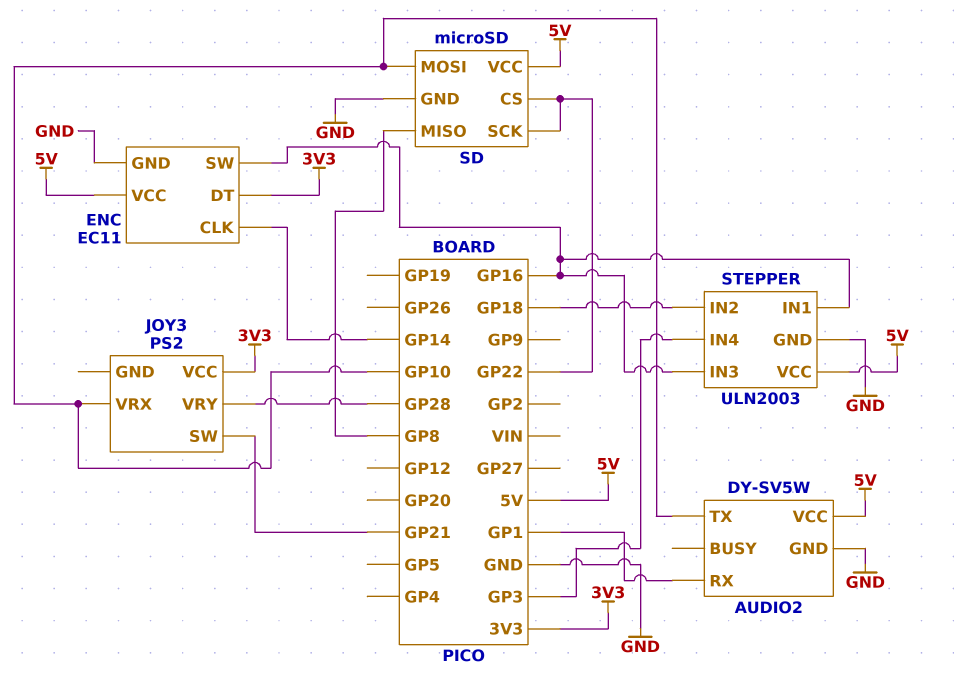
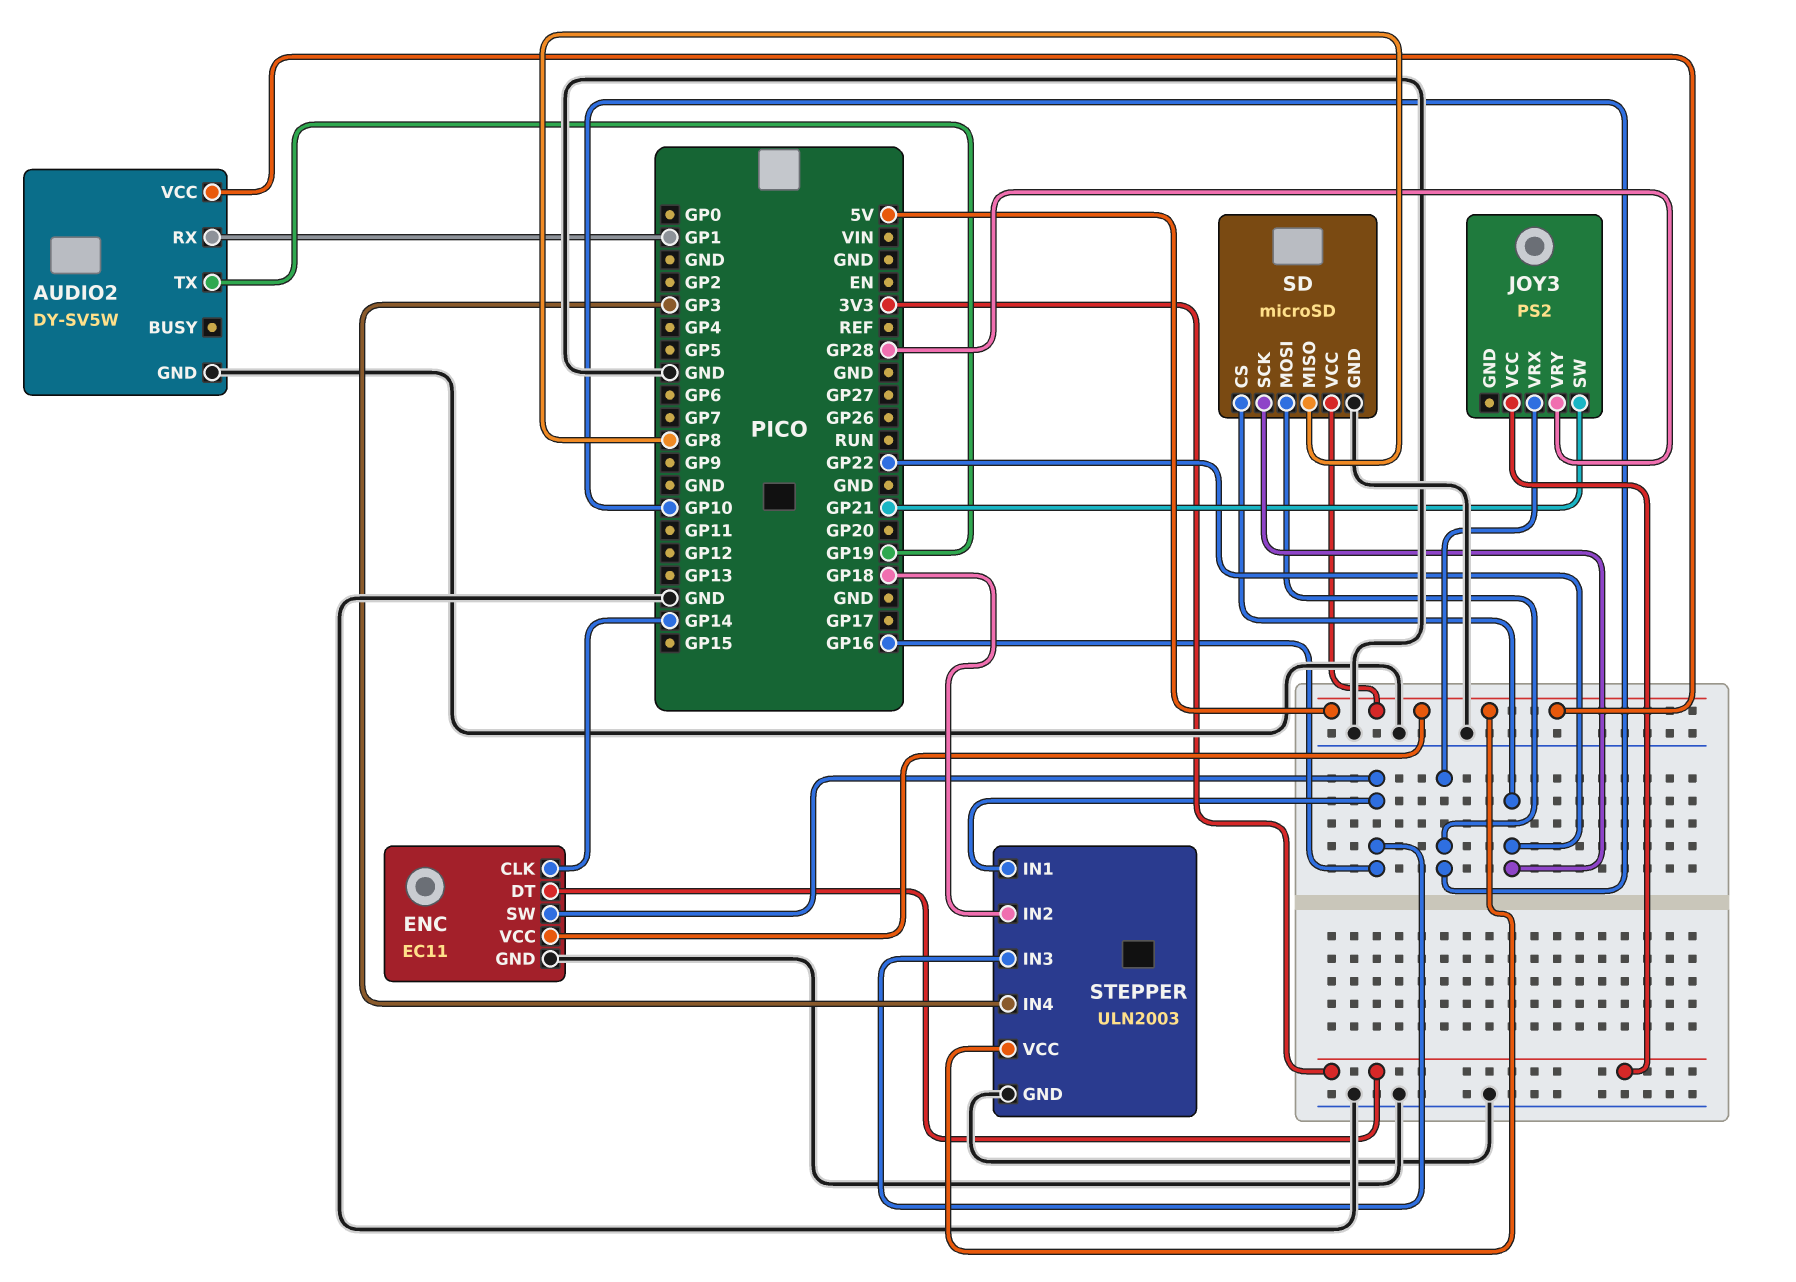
AUDIO2 pin TX: GP10 -> GP19

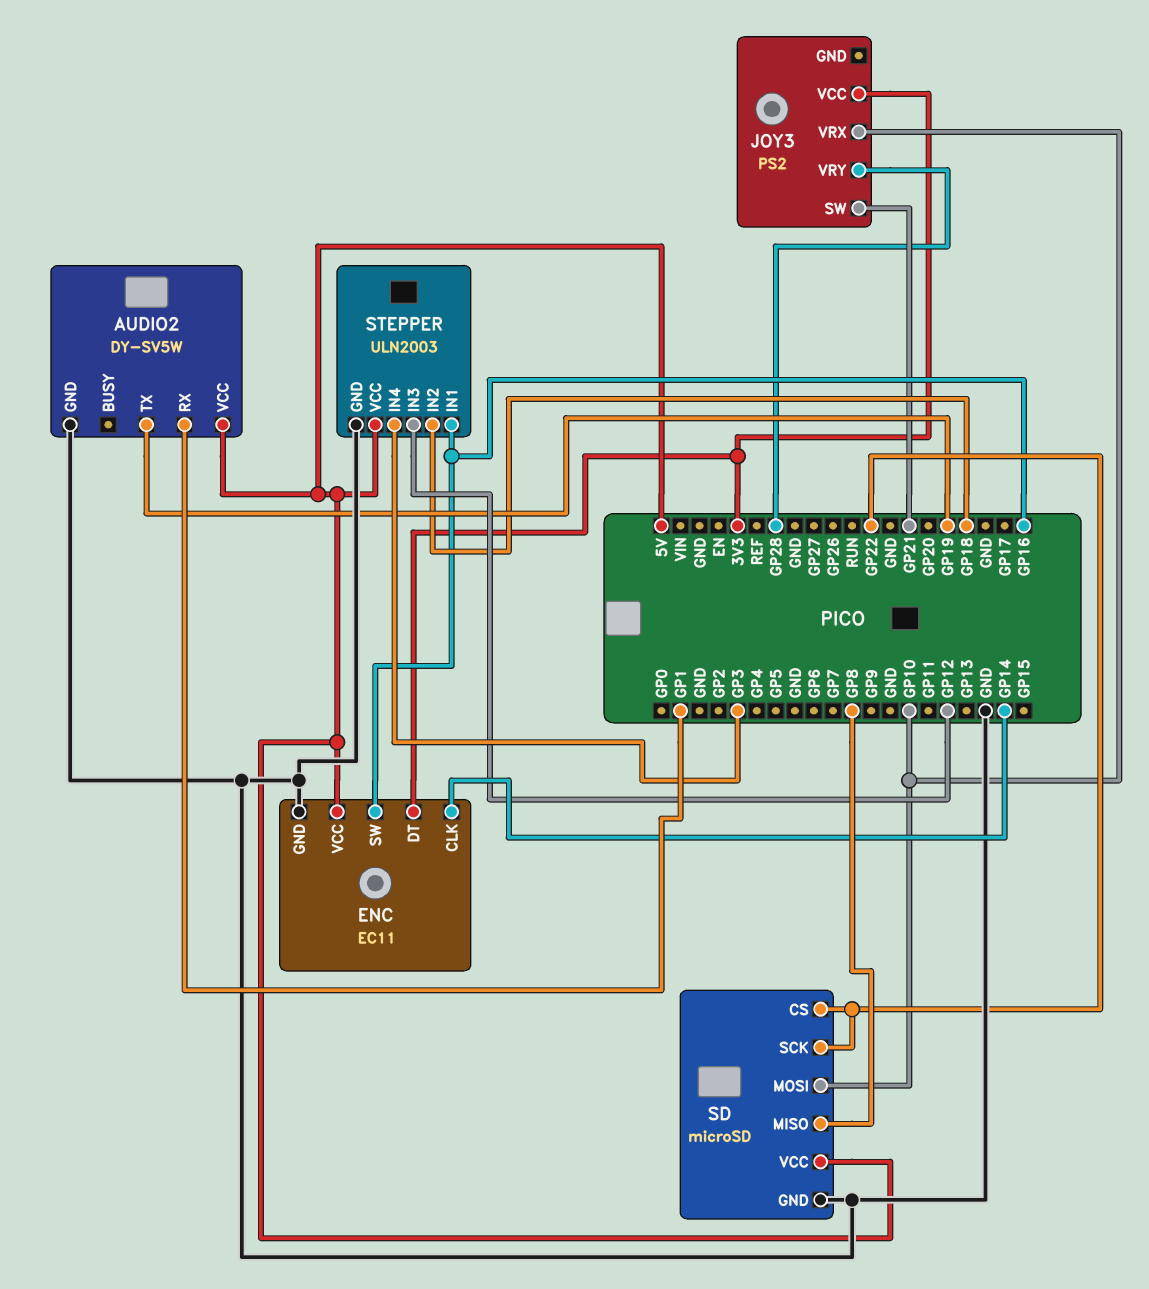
STEPPER pin IN3: GP16 -> GP12

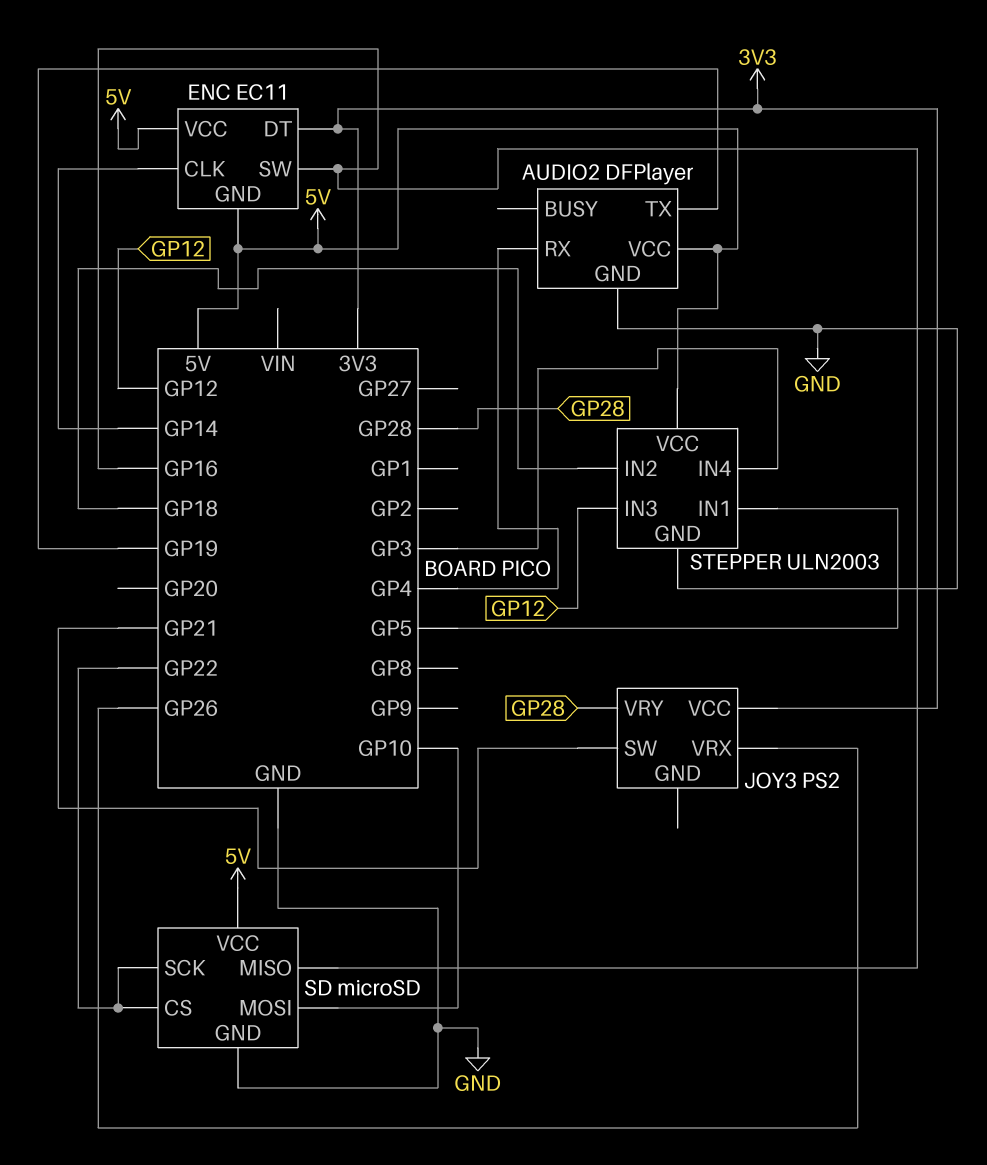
AUDIO2: DY-SV5W -> DFPlayer
AUDIO2 pin RX: GP1 -> GP4
ENC pin GND: GND -> 5V
JOY3 pin VRX: GP10 -> GP26
SD pin MISO: GP8 -> GP16
STEPPER pin IN1: GP16 -> GP5

